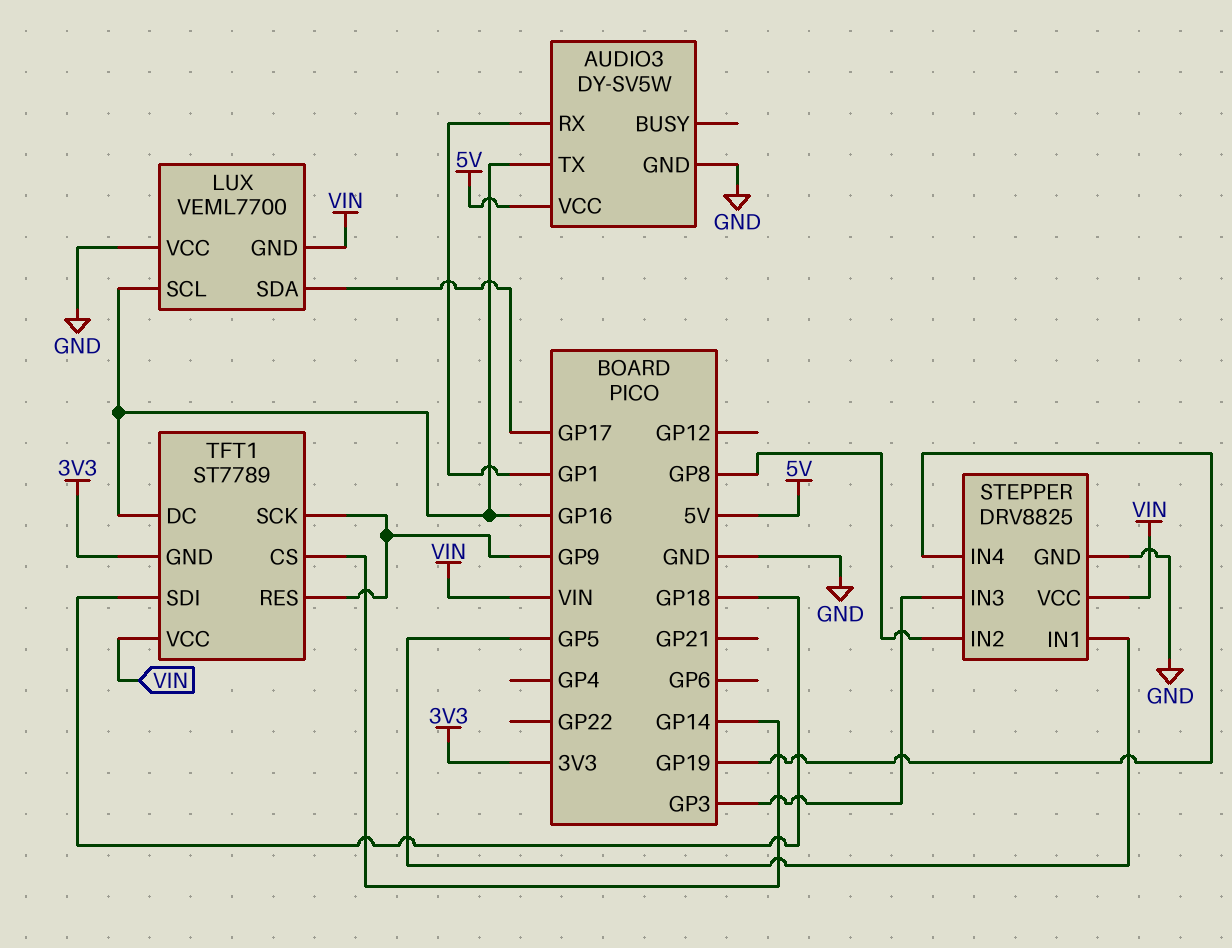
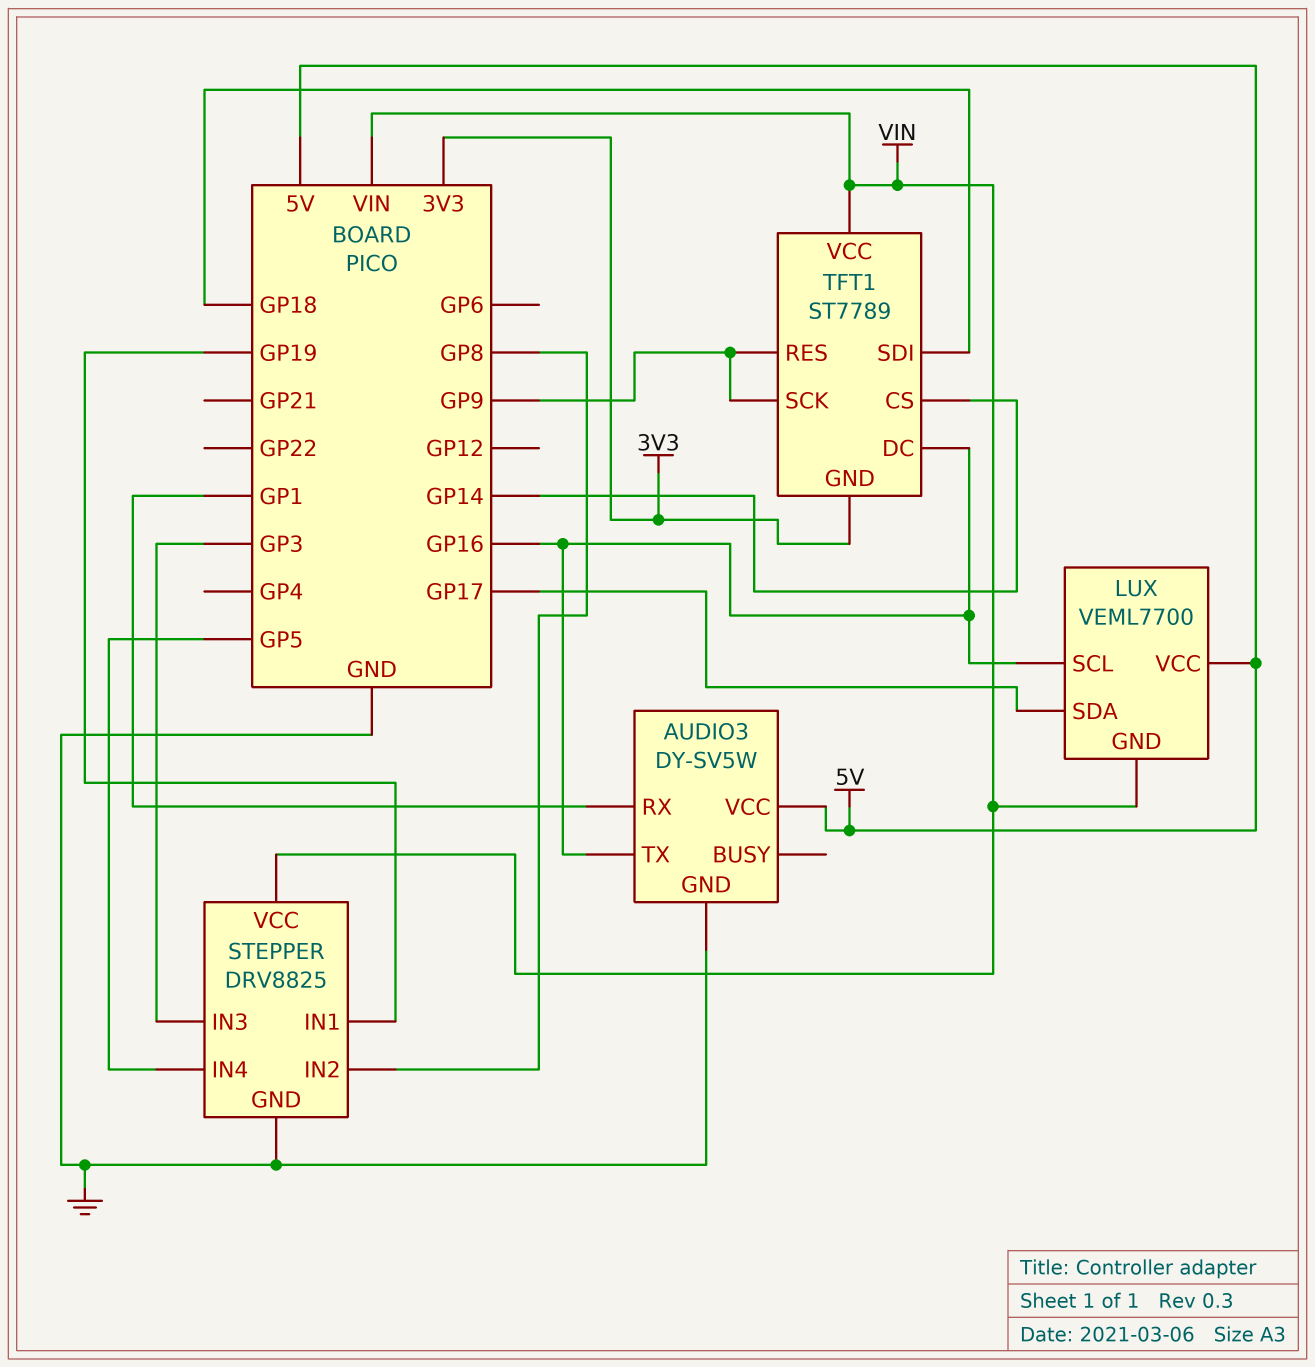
LUX pin VCC: GND -> 5V
STEPPER pin IN1: GP5 -> GP19
STEPPER pin IN4: GP19 -> GP5

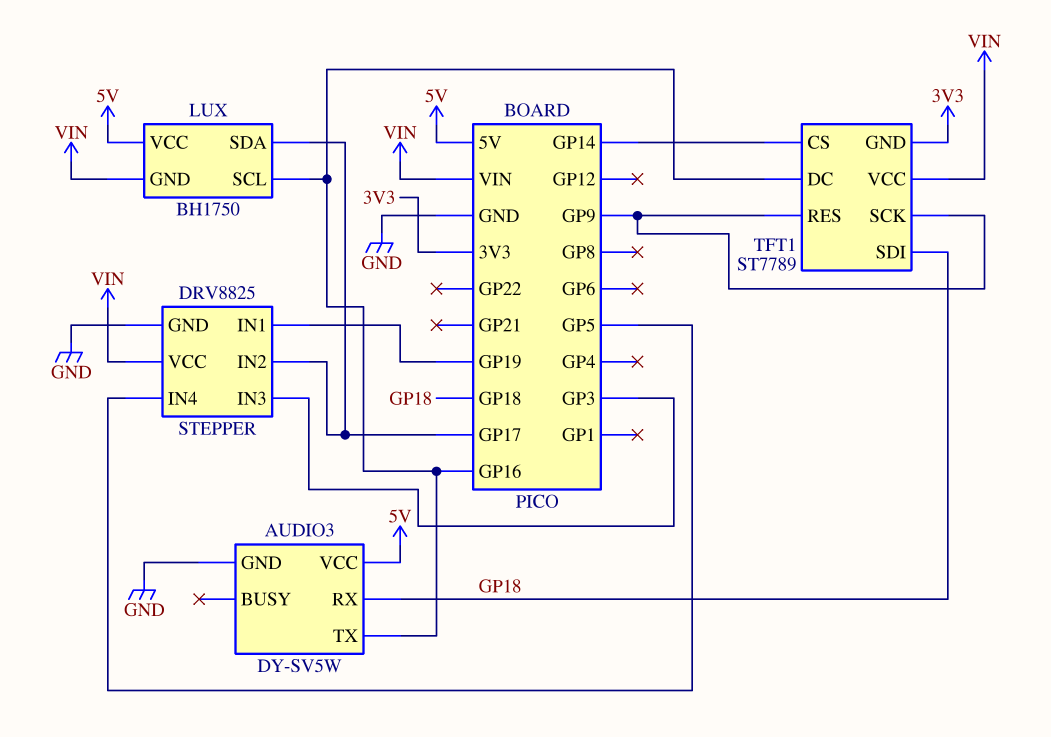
AUDIO3 pin RX: GP1 -> GP18
LUX: VEML7700 -> BH1750
STEPPER pin IN2: GP8 -> GP17

